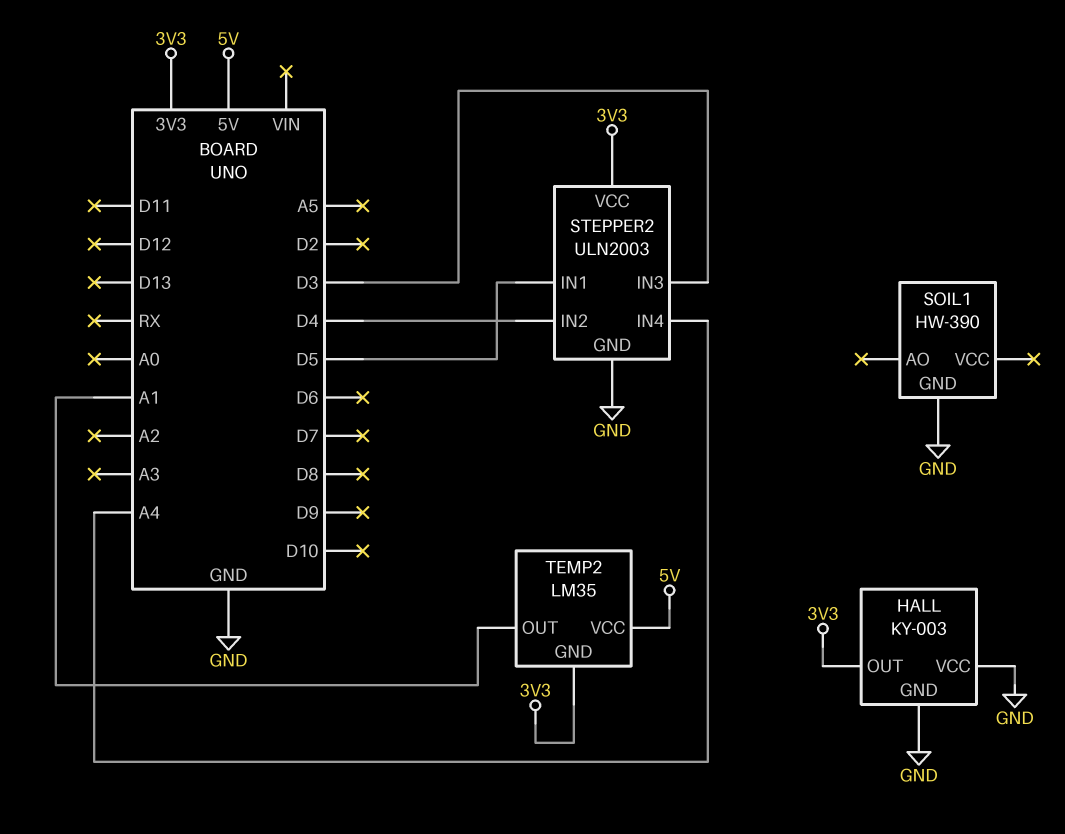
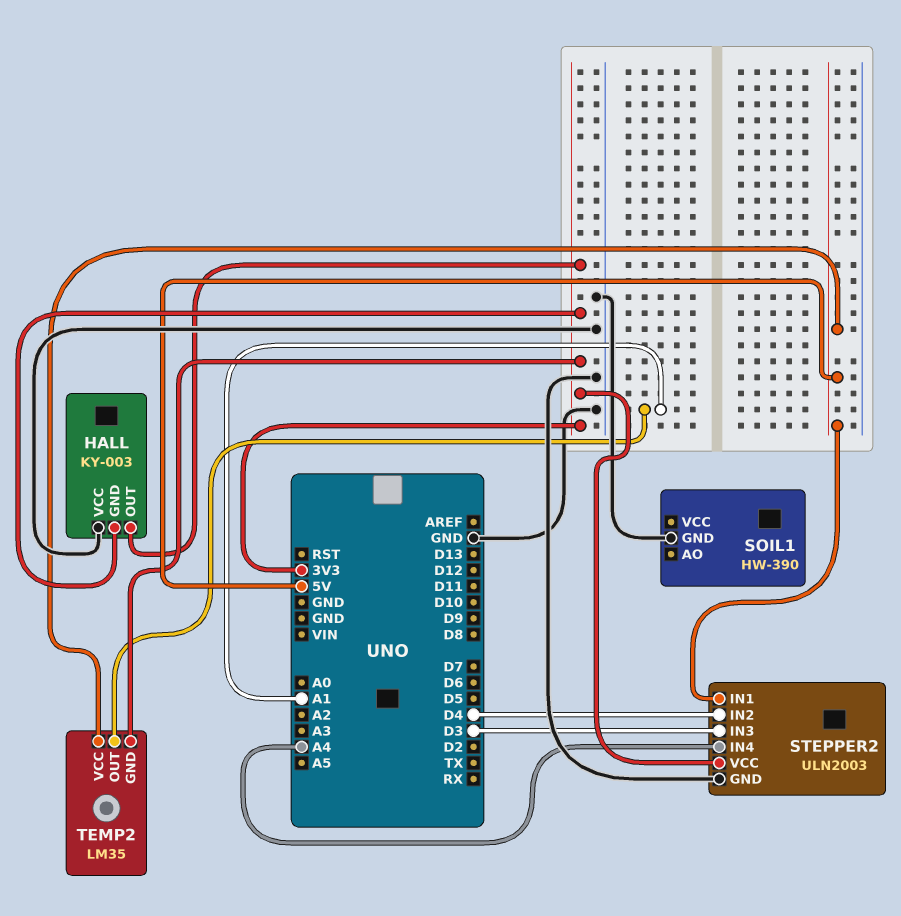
HALL pin GND: GND -> 3V3
STEPPER2 pin IN1: D5 -> 5V

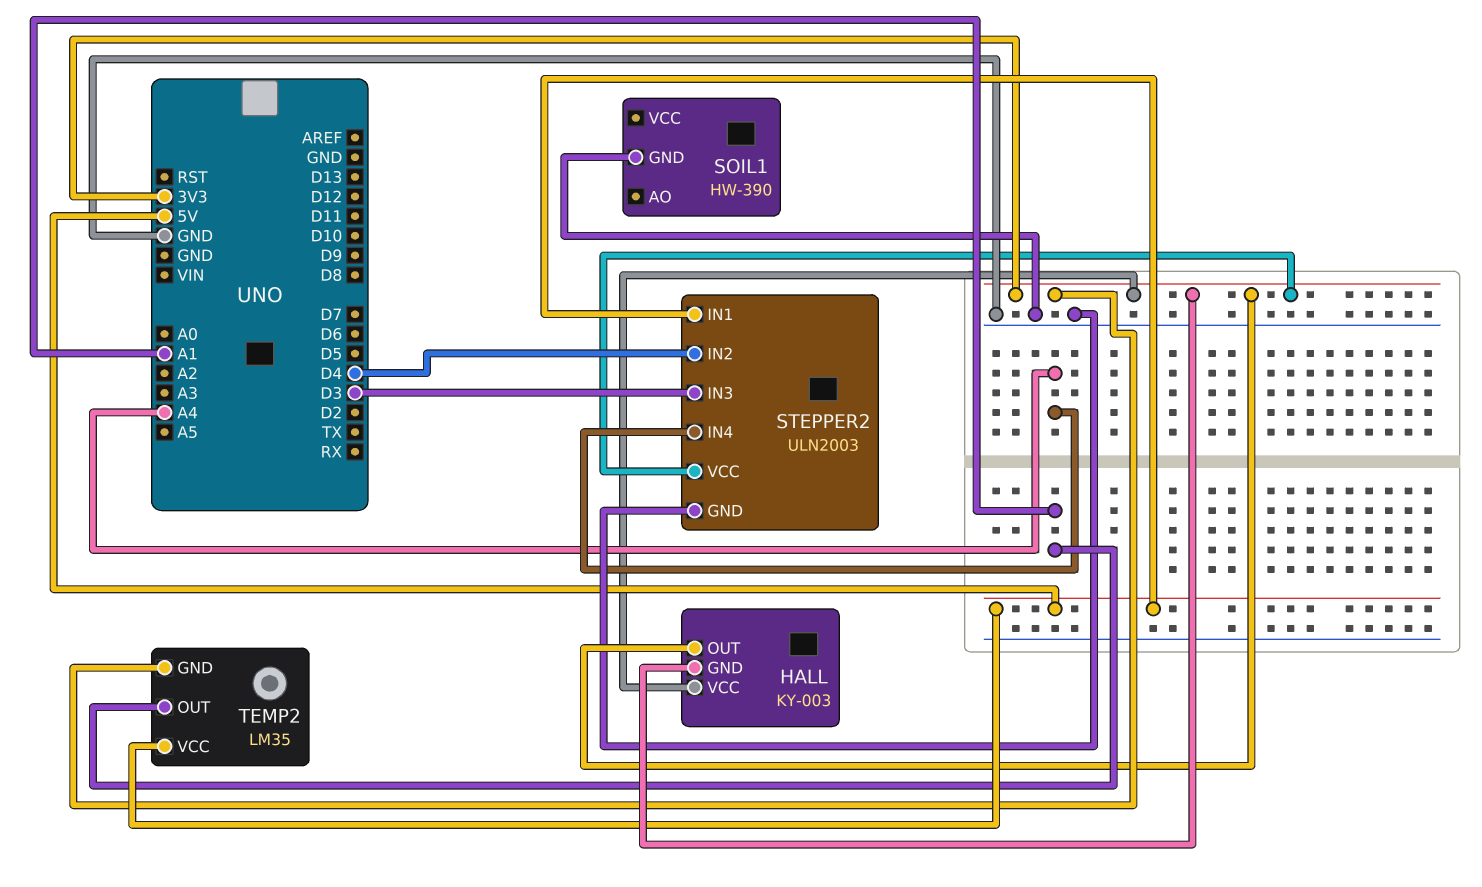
HALL pin VCC: GND -> 3V3

